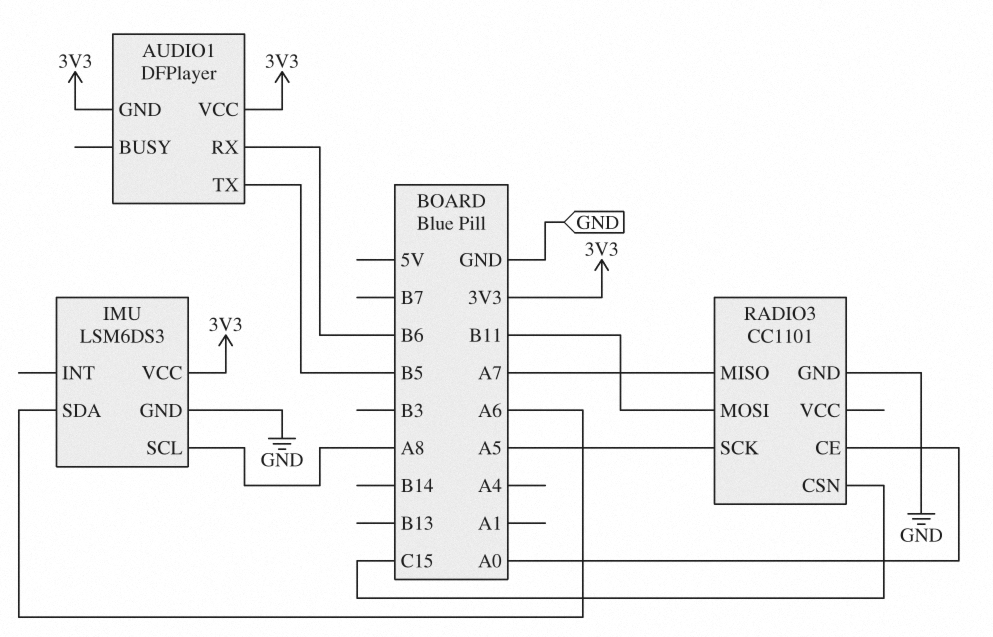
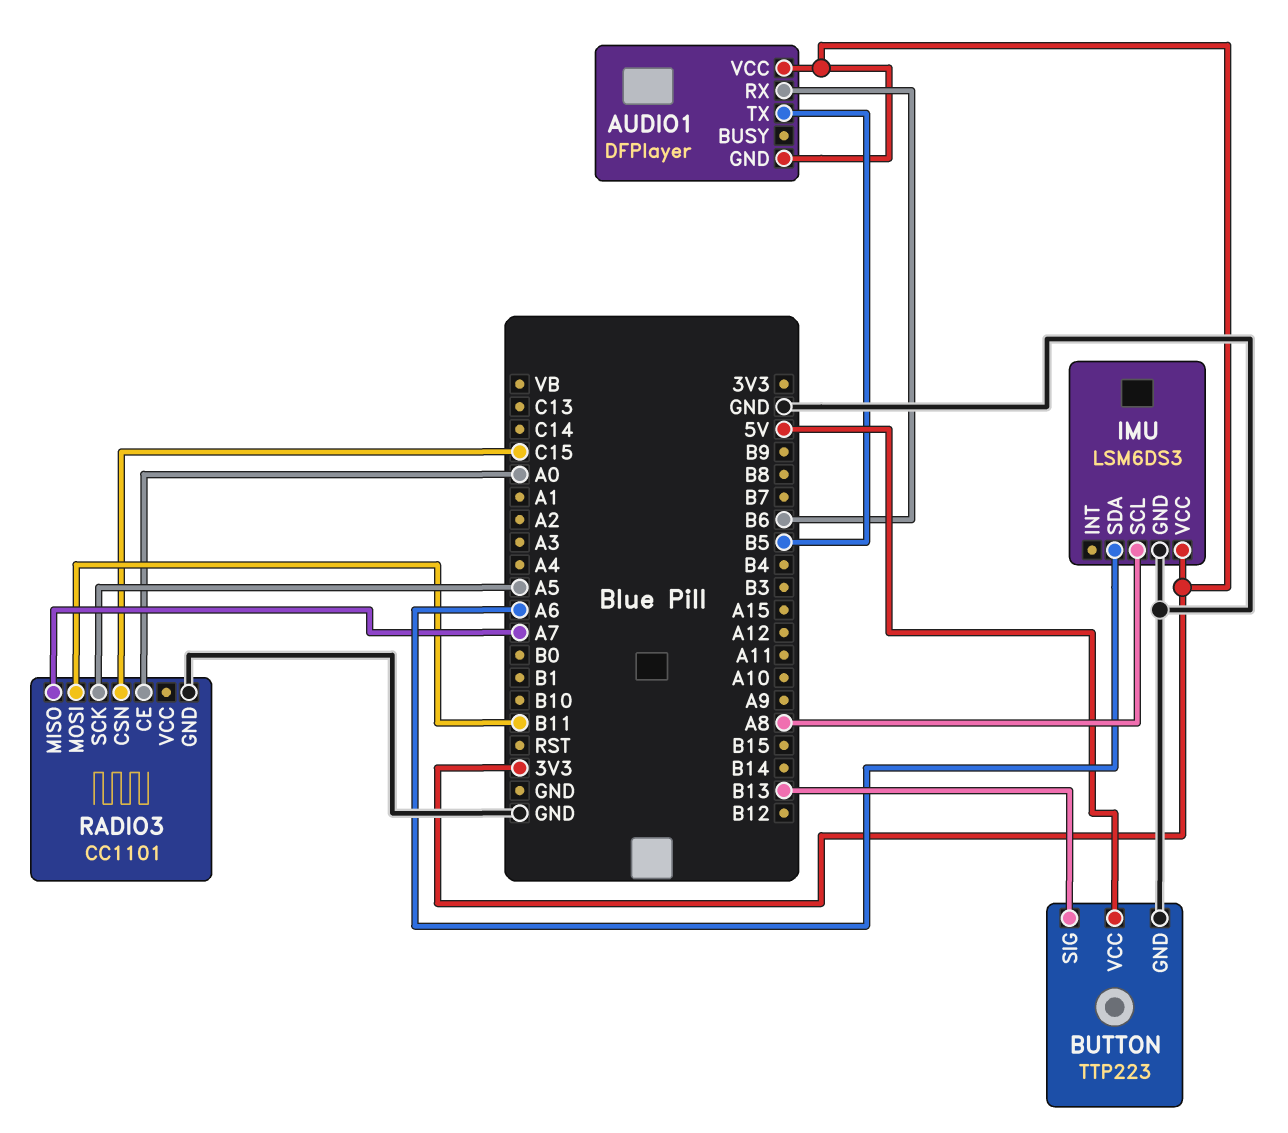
BUTTON: none -> TTP223
BUTTON pin GND: none -> GND
BUTTON pin SIG: none -> B13
BUTTON pin VCC: none -> 5V

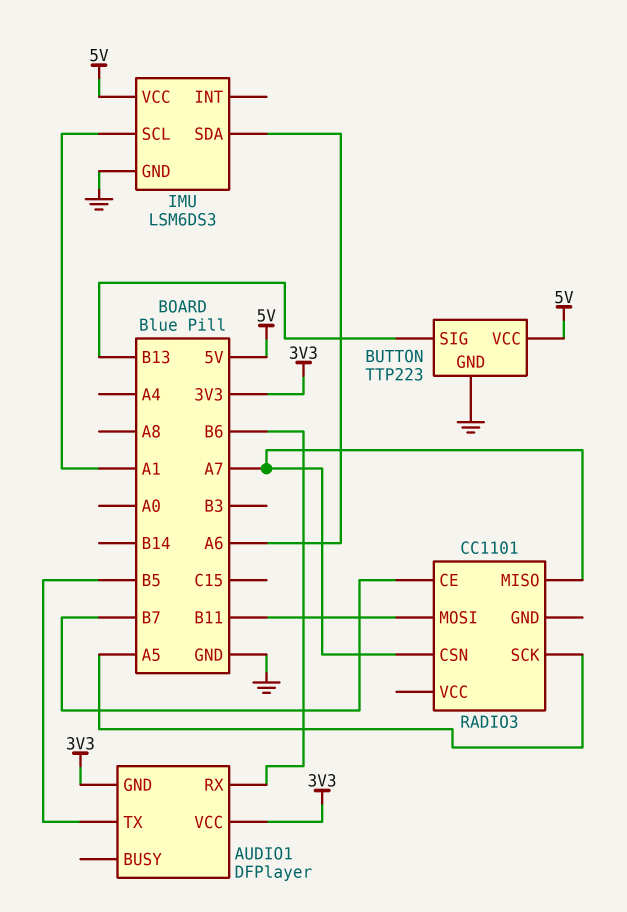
IMU pin SCL: A8 -> A1
IMU pin VCC: 3V3 -> 5V
RADIO3 pin CE: A0 -> B7
RADIO3 pin CSN: C15 -> A7
RADIO3 pin GND: GND -> none

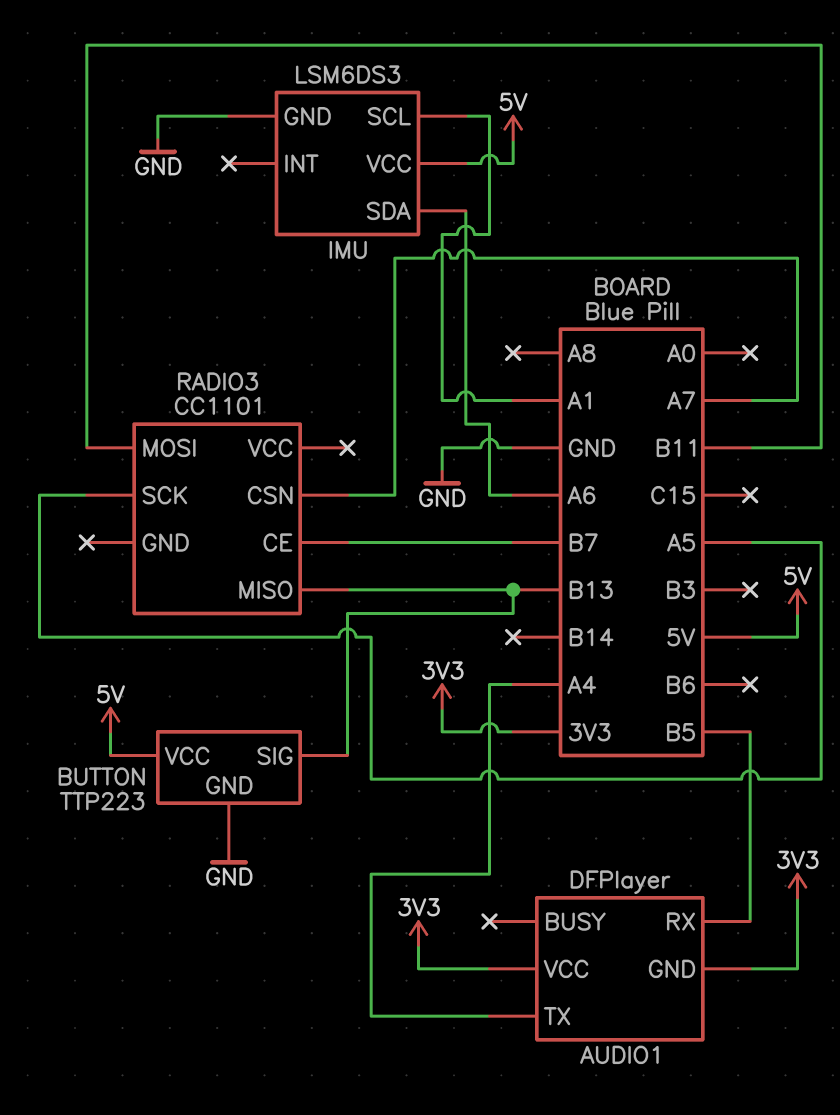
AUDIO1 pin RX: B6 -> B5
AUDIO1 pin TX: B5 -> A4
RADIO3 pin MISO: A7 -> B13

